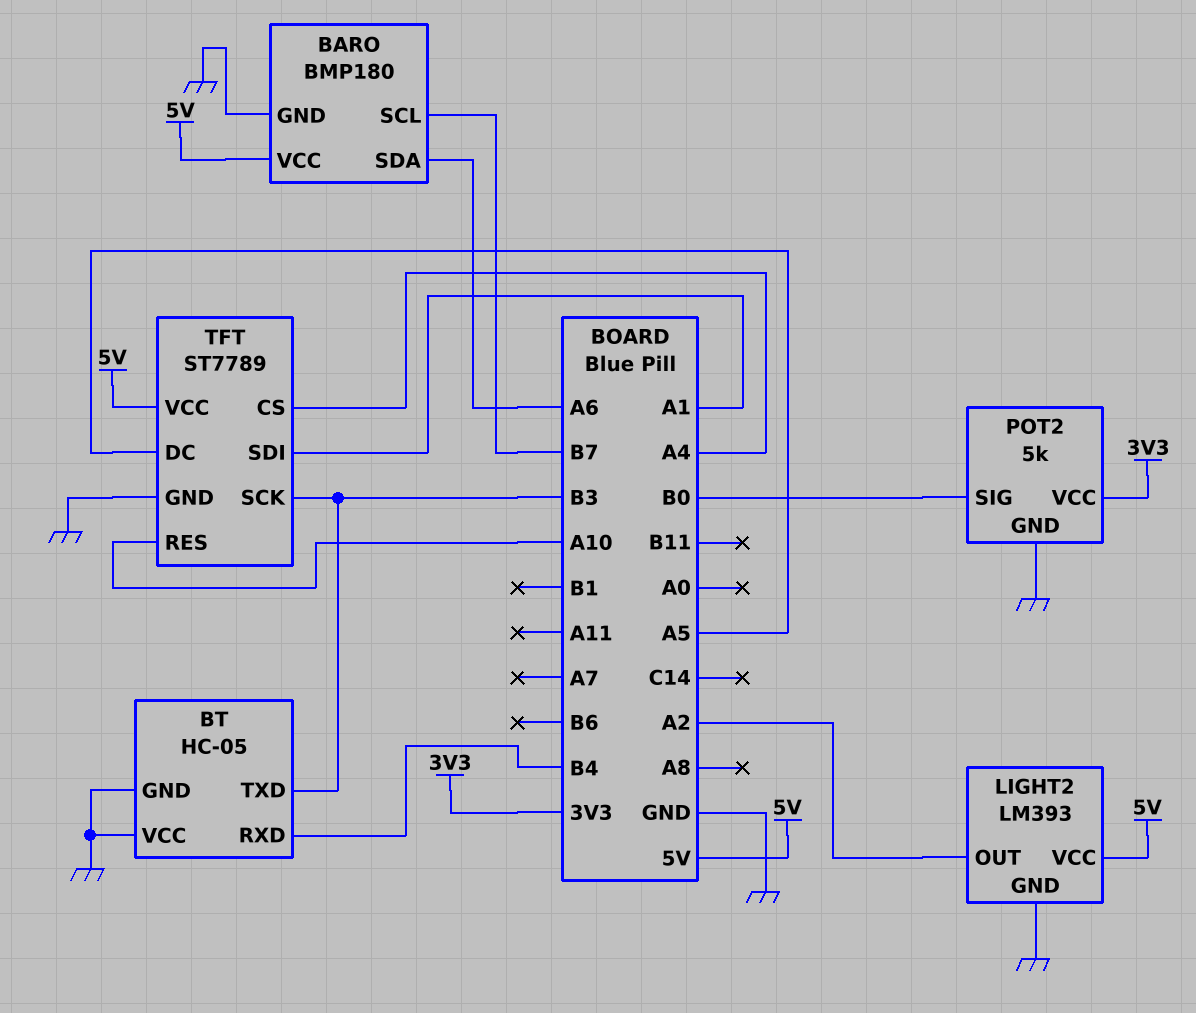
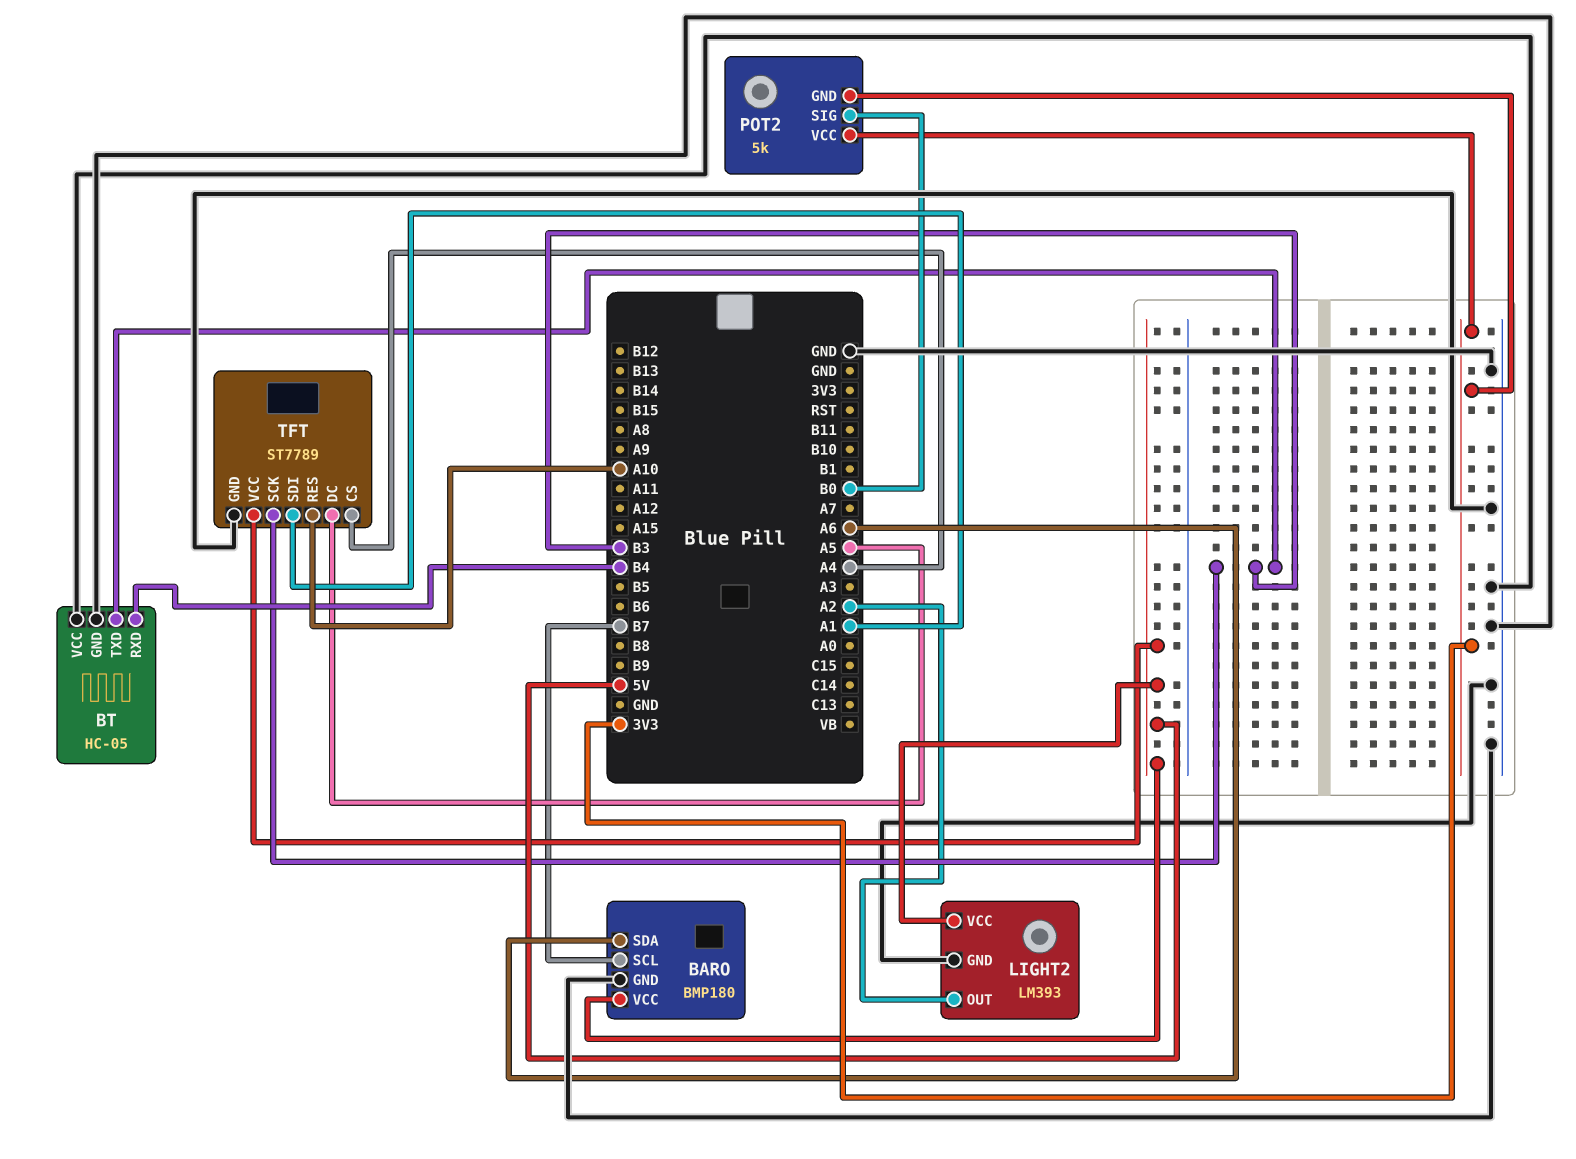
POT2 pin GND: GND -> 3V3

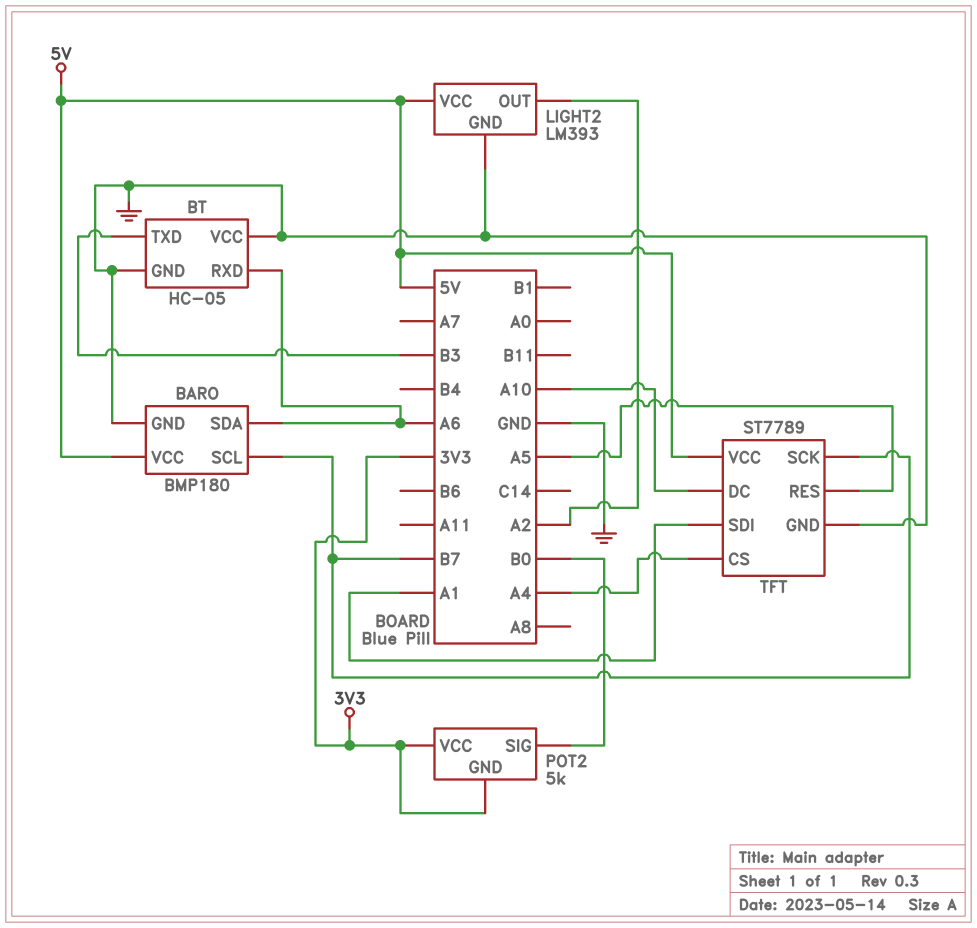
BT pin RXD: B4 -> A6
TFT pin DC: A5 -> A10
TFT pin RES: A10 -> A5
TFT pin SCK: B3 -> B7

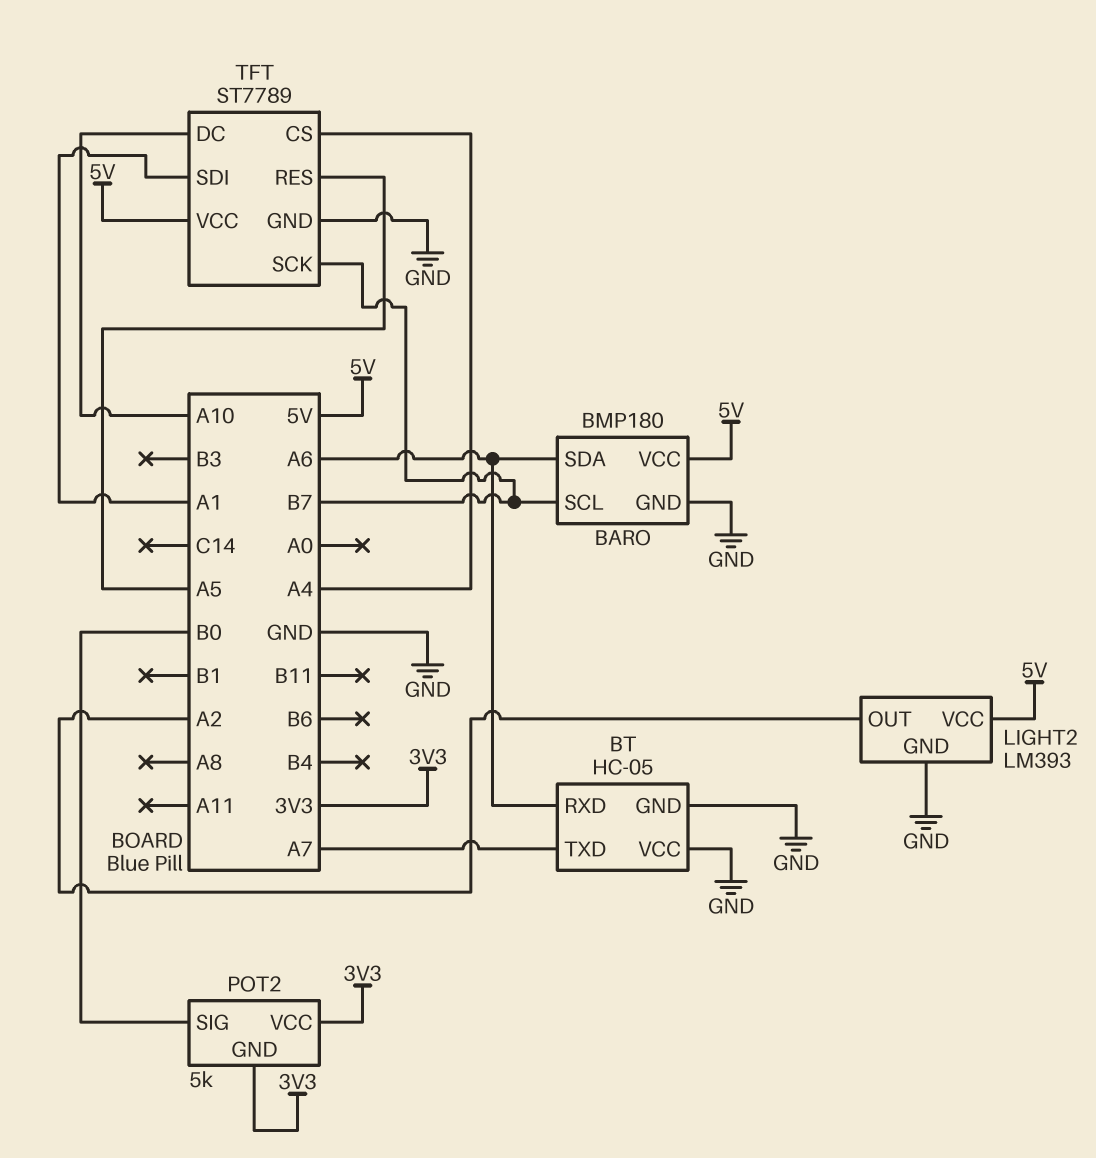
BT pin TXD: B3 -> A7

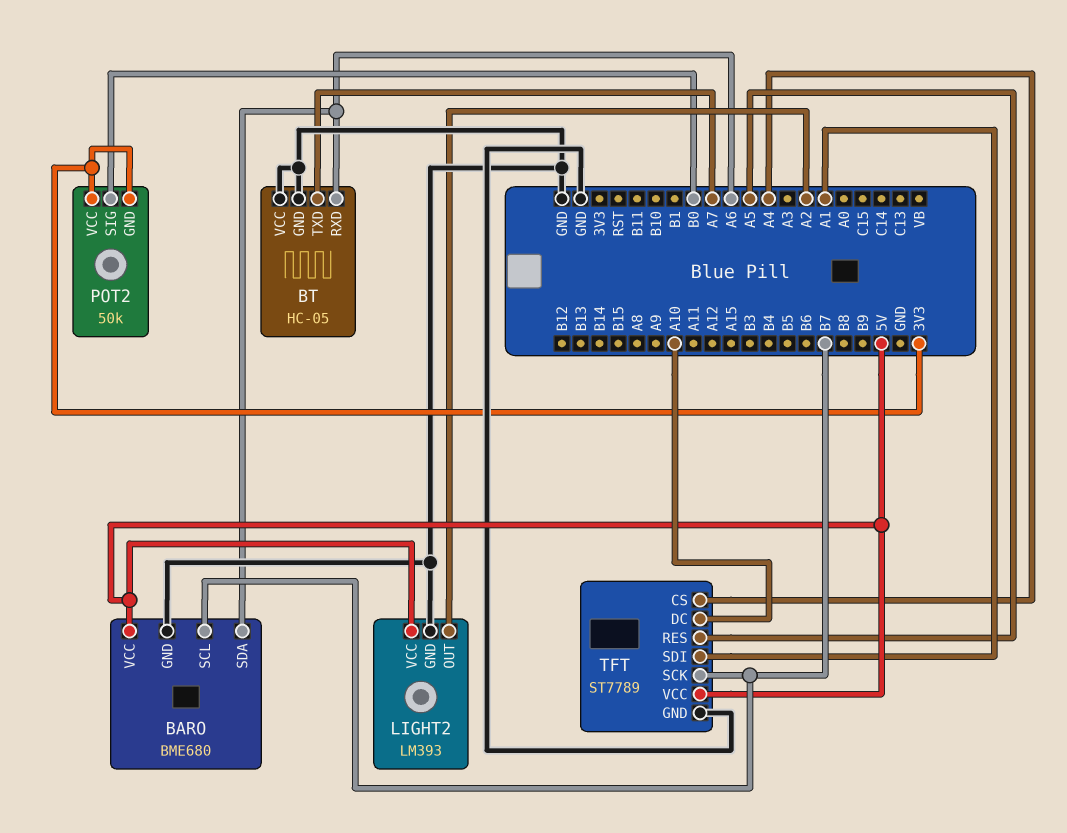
BARO: BMP180 -> BME680
POT2: 5k -> 50k

